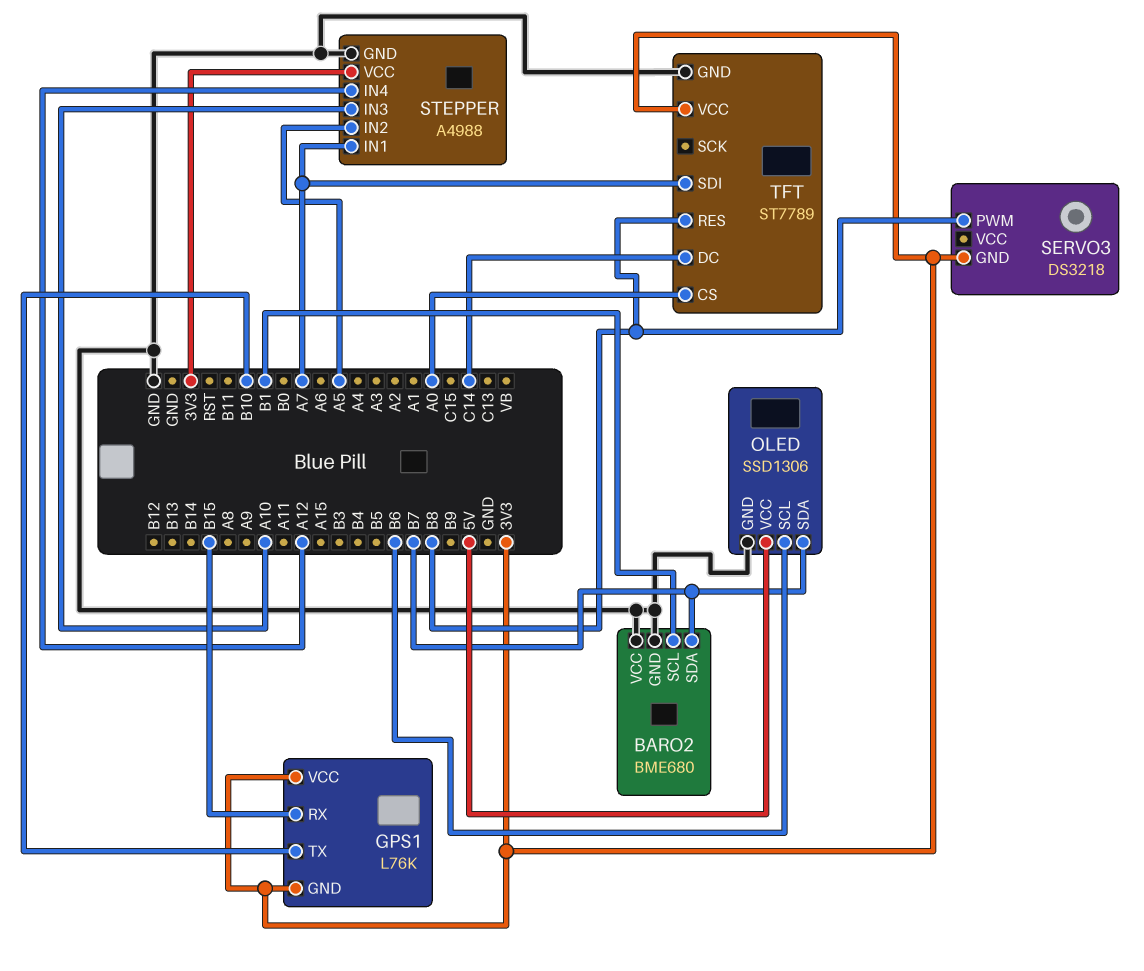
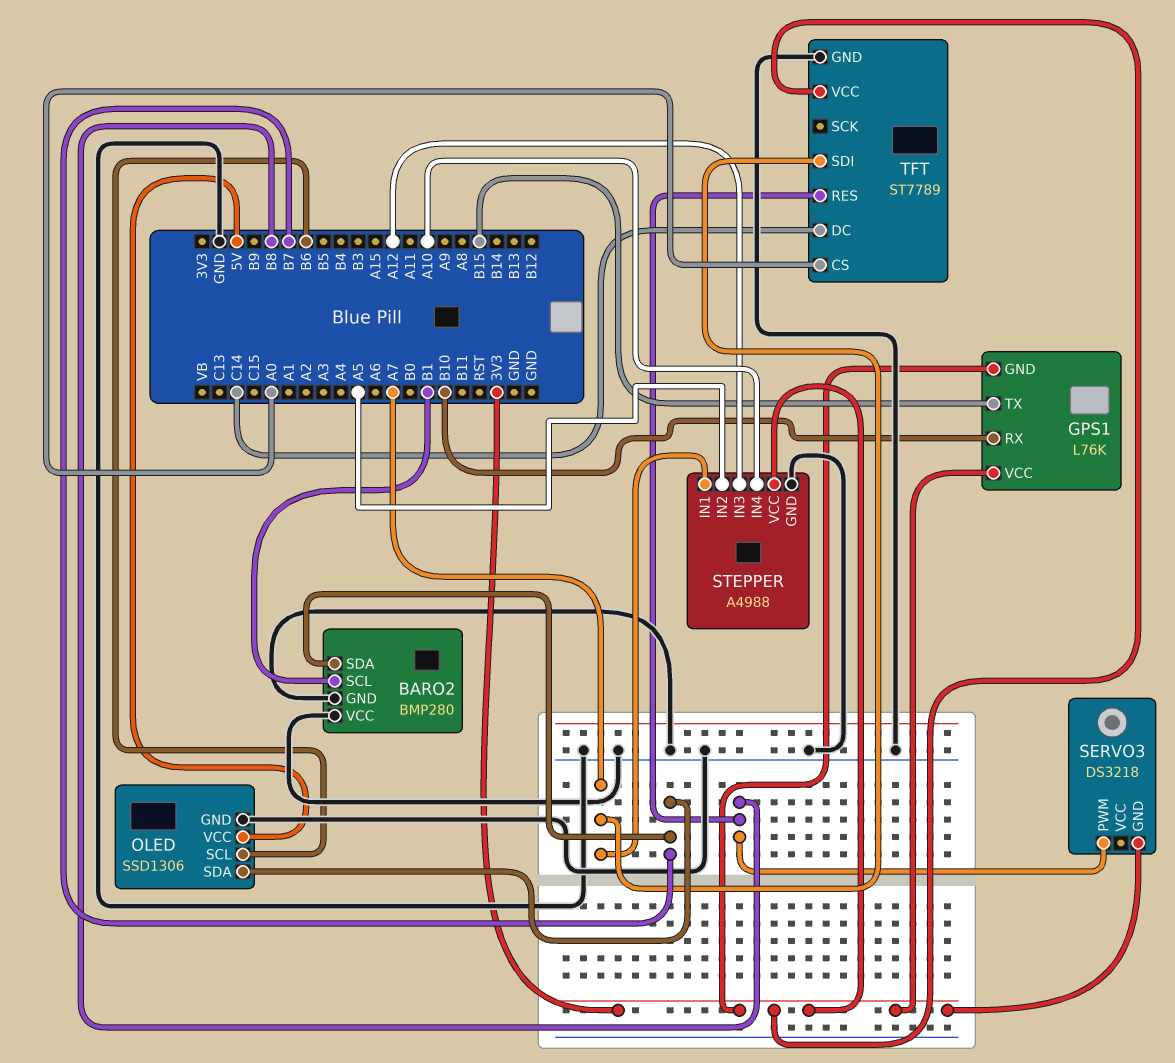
BARO2: BME680 -> BMP280
GPS1 pin RX: B15 -> B10
GPS1 pin TX: B10 -> B15
STEPPER pin IN3: A10 -> A12
STEPPER pin IN4: A12 -> A10

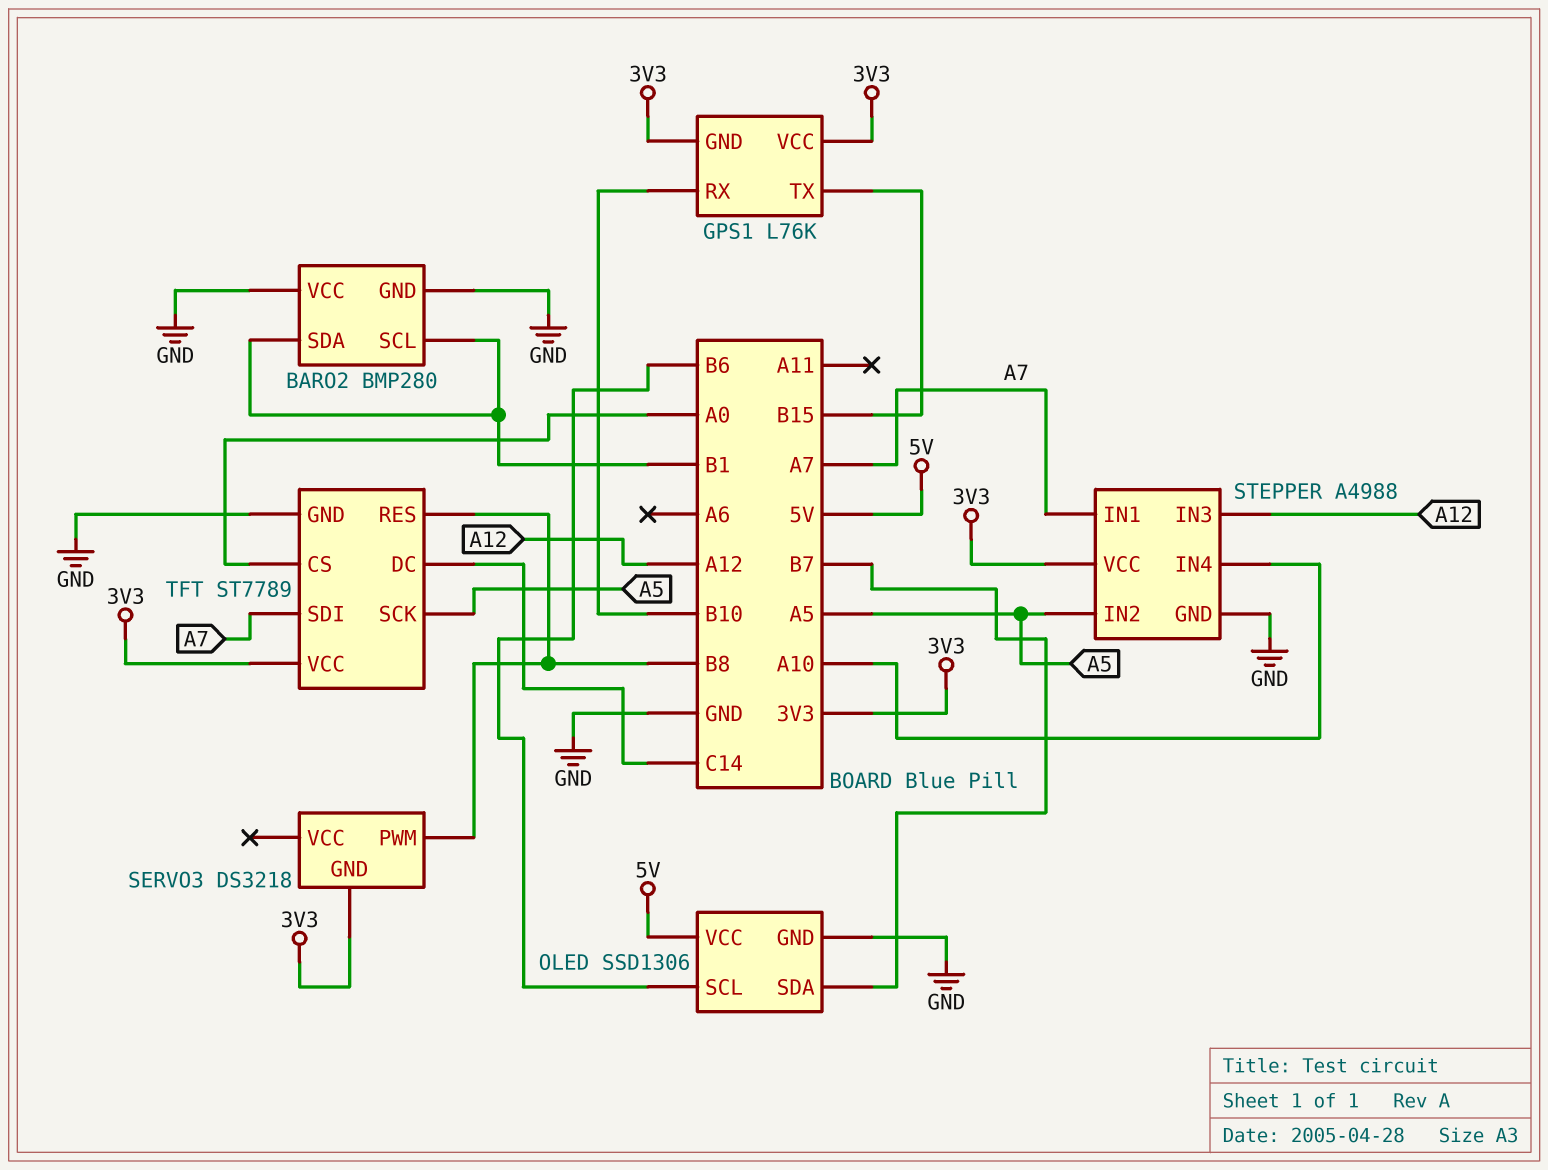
BARO2 pin SDA: B7 -> B1
TFT pin SCK: none -> A5

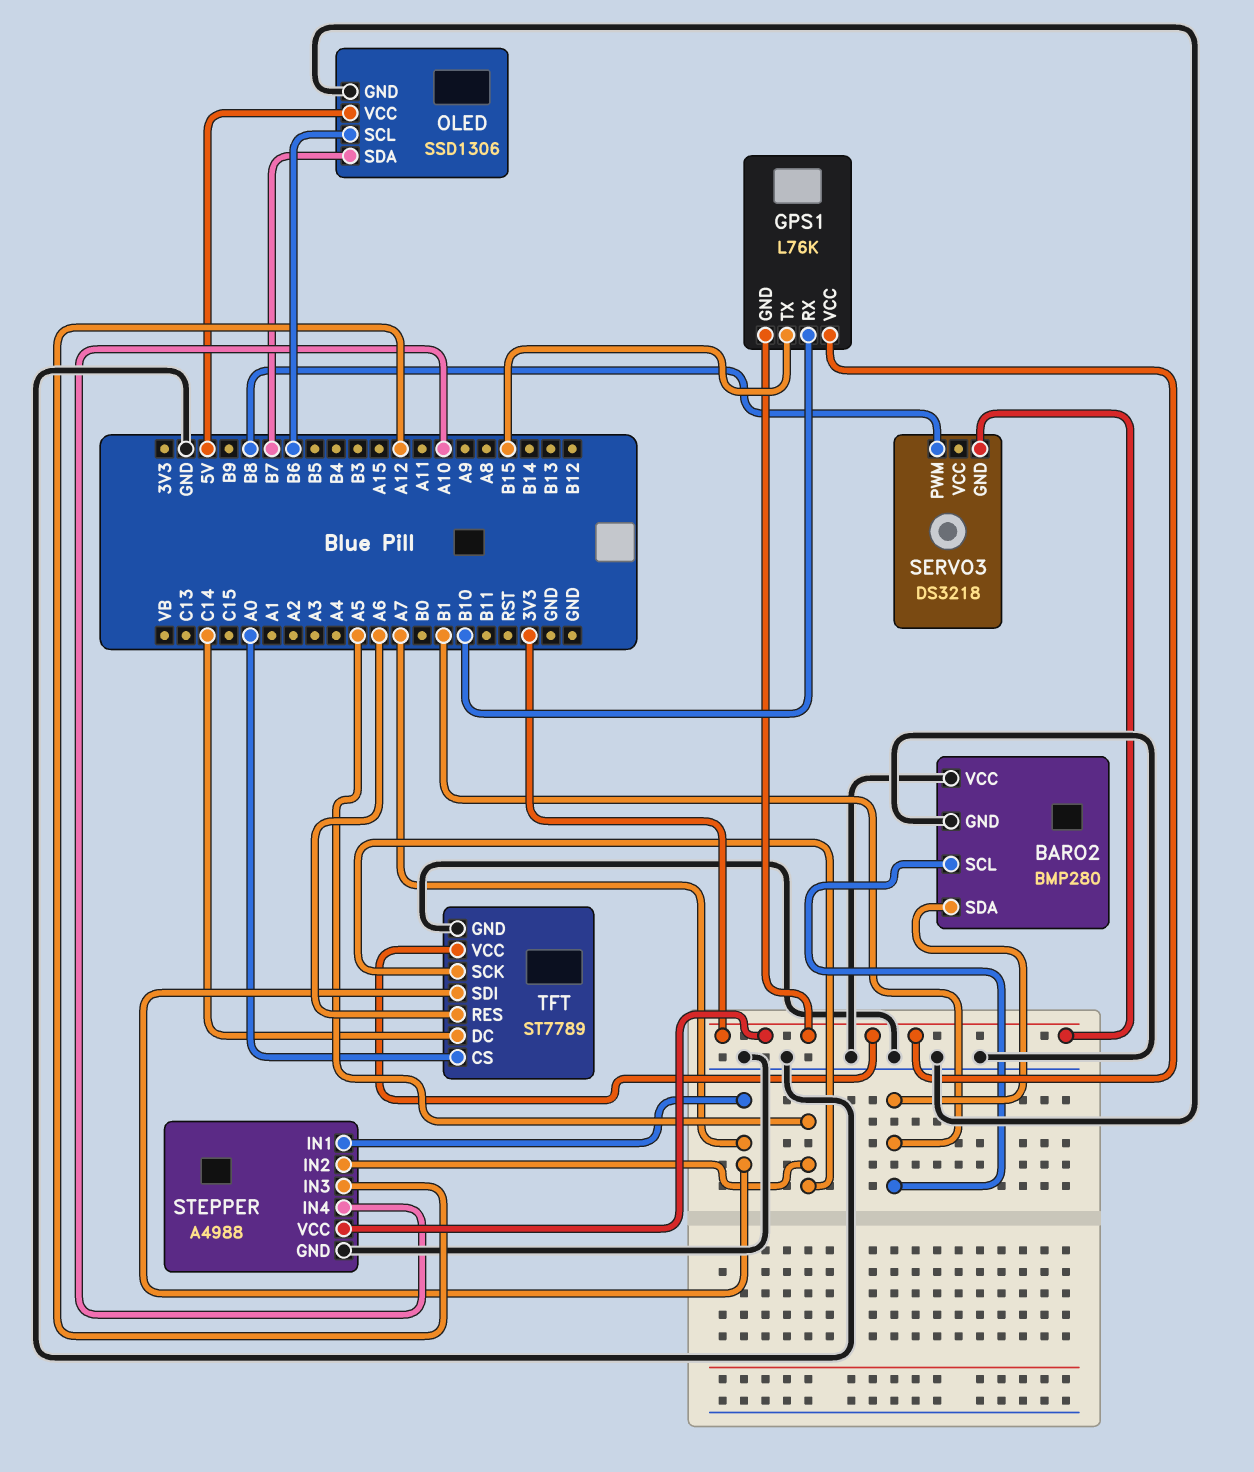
TFT pin RES: B8 -> A6

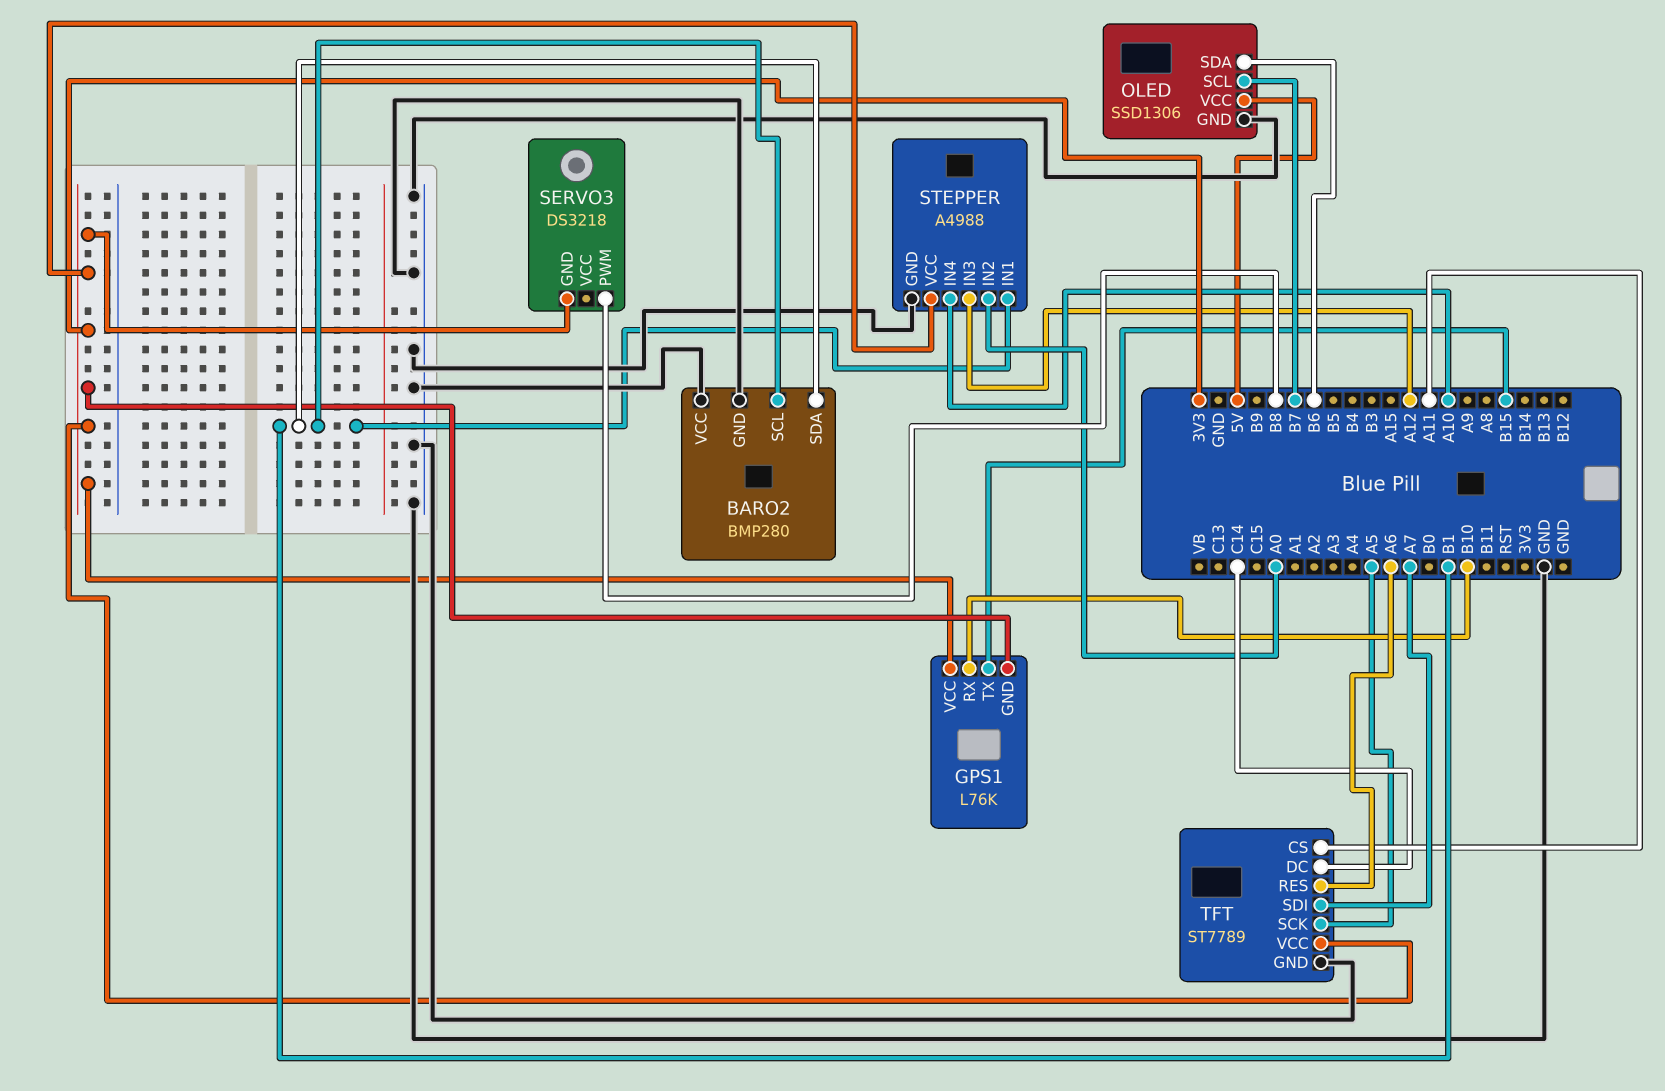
OLED pin SCL: B6 -> B7
OLED pin SDA: B7 -> B6
STEPPER pin IN1: A7 -> B1
STEPPER pin IN2: A5 -> A0
TFT pin CS: A0 -> A11

